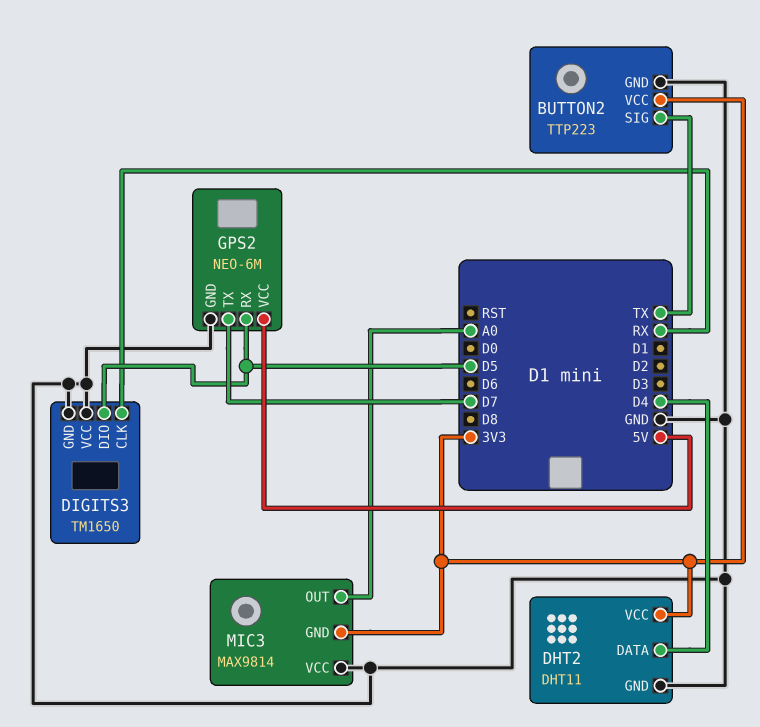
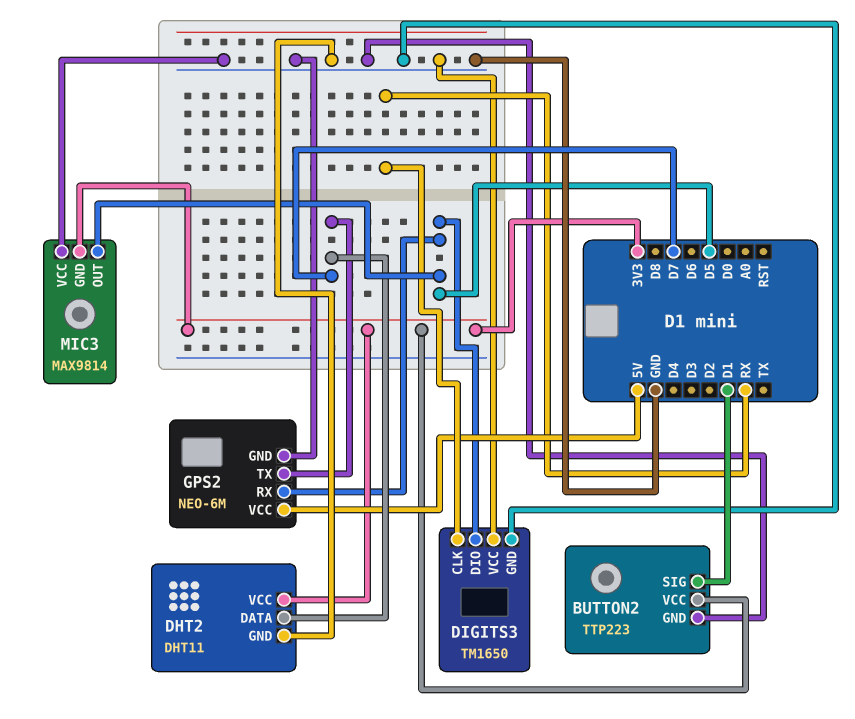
BUTTON2 pin SIG: TX -> D1
DHT2 pin DATA: D4 -> D7
MIC3 pin OUT: A0 -> D5

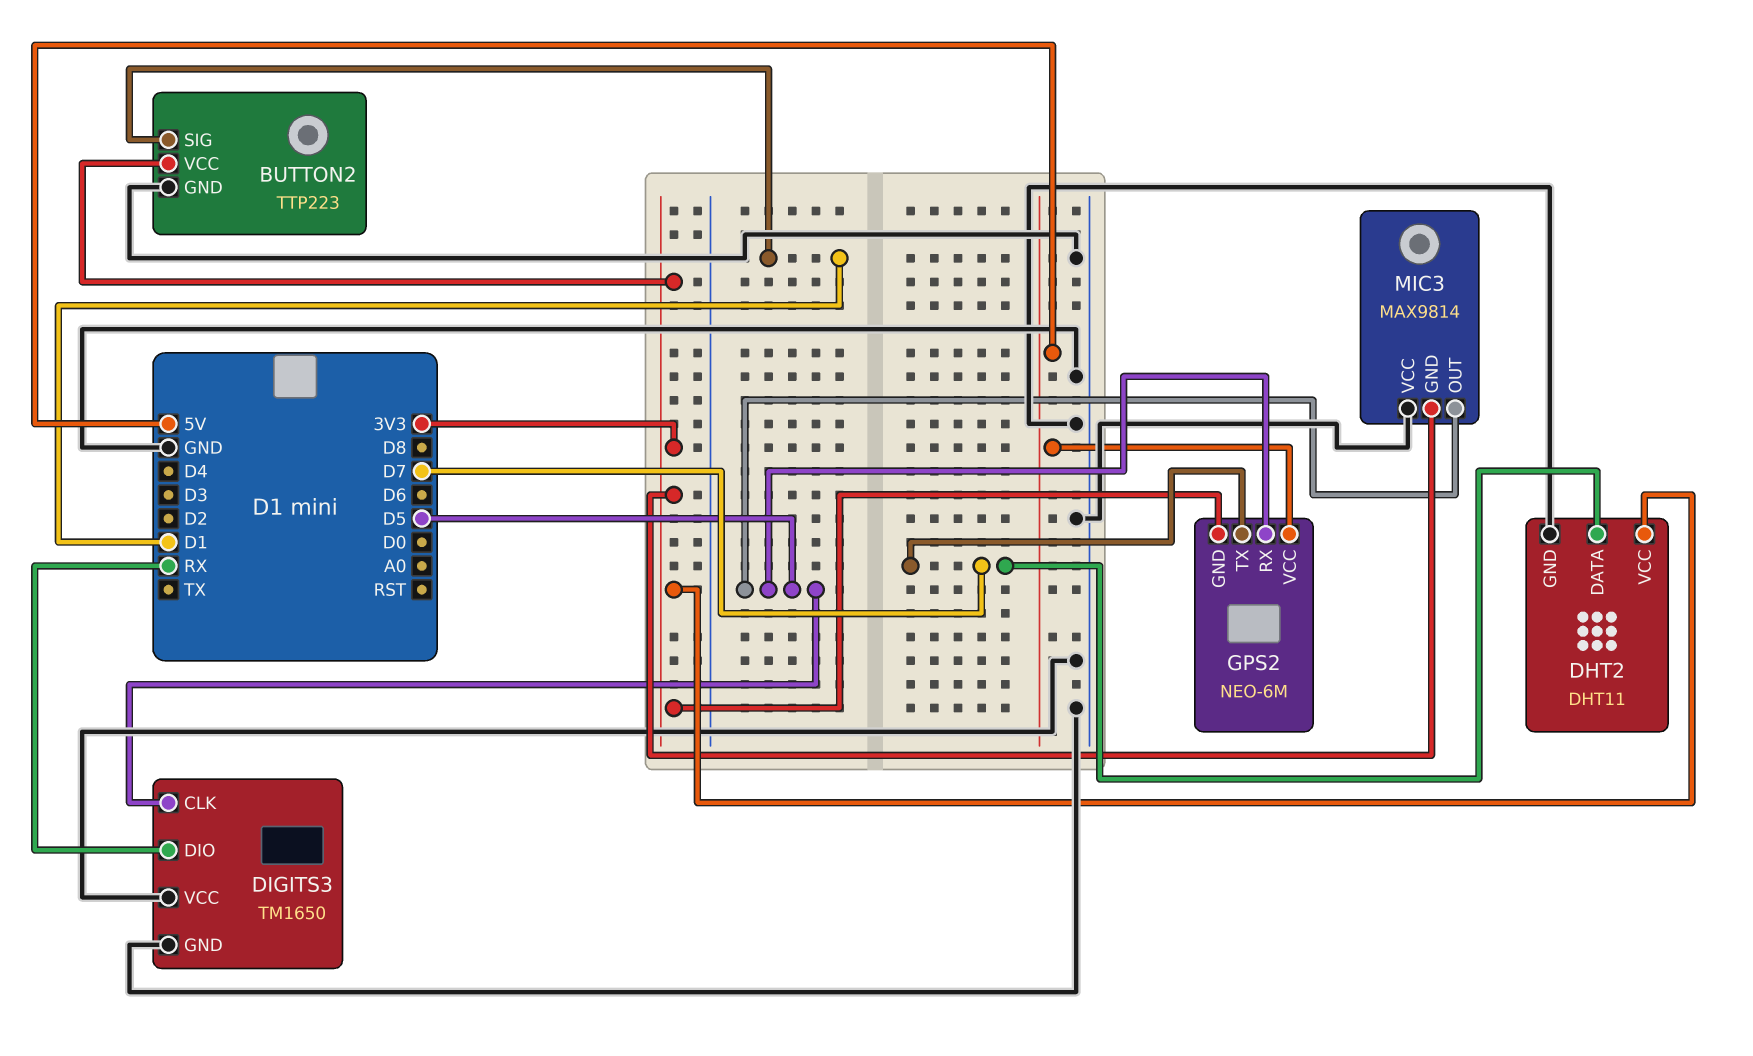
DIGITS3 pin CLK: RX -> D5
DIGITS3 pin DIO: D5 -> RX
GPS2 pin GND: GND -> 3V3

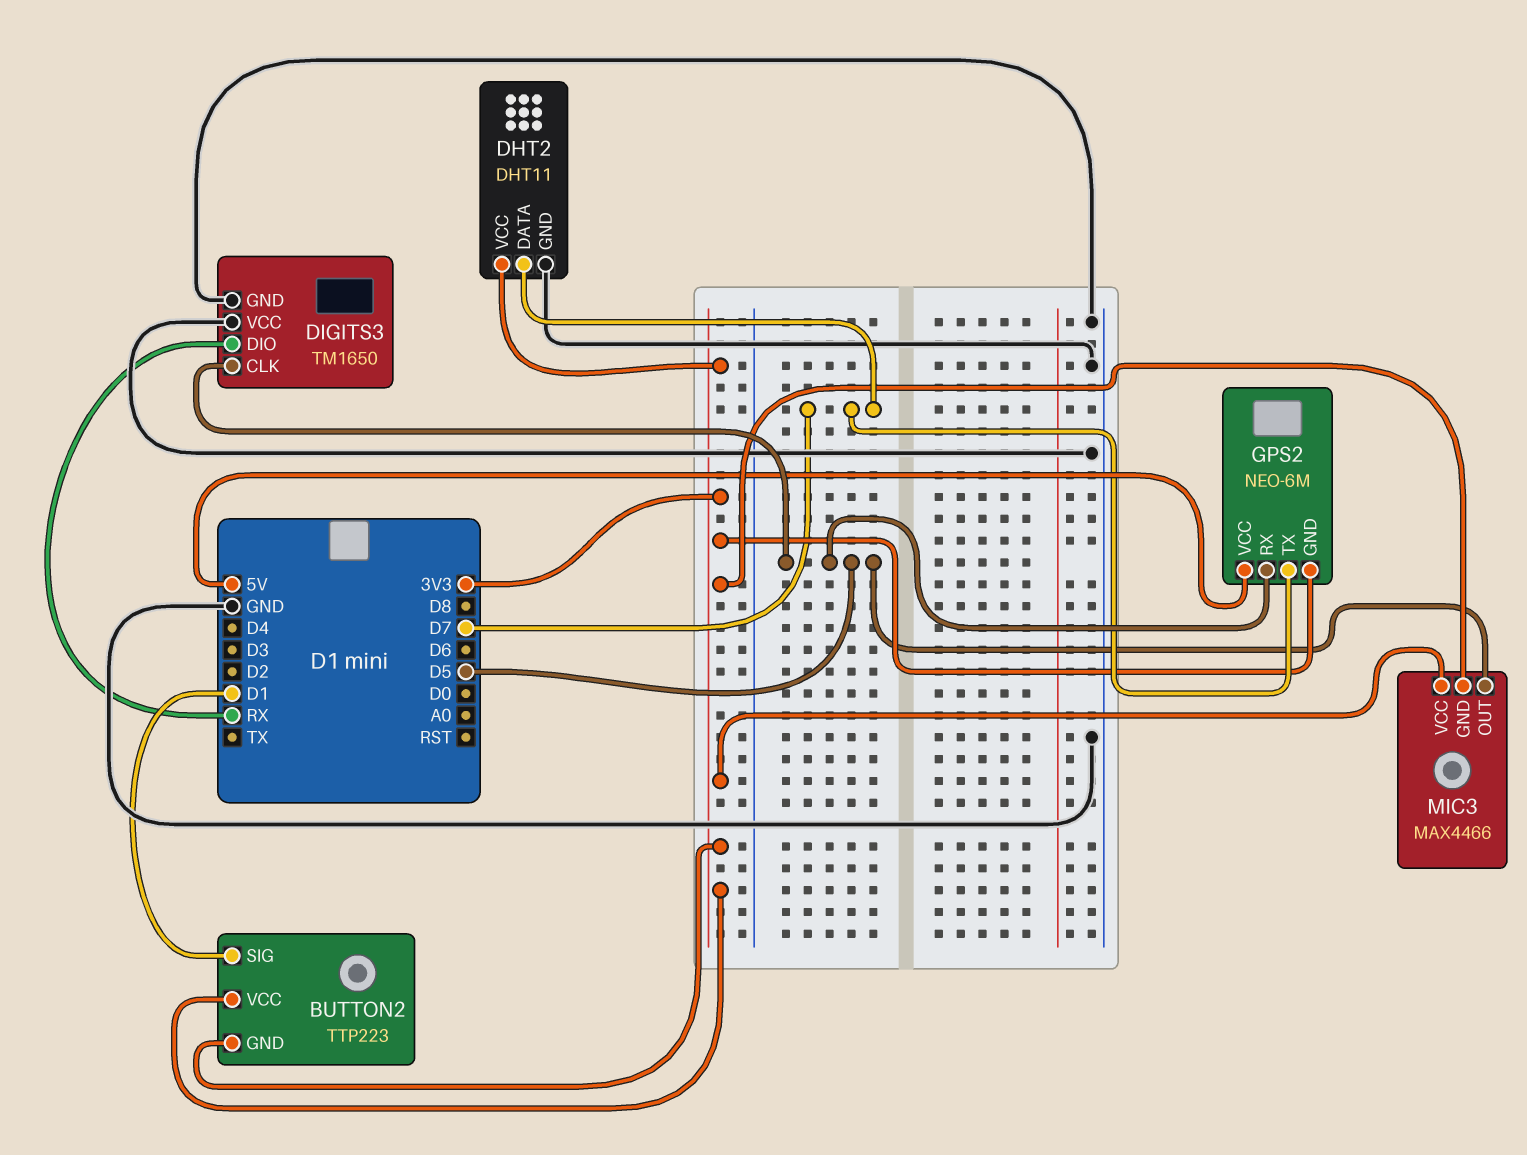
BUTTON2 pin GND: GND -> 3V3
MIC3: MAX9814 -> MAX4466
MIC3 pin VCC: GND -> 3V3

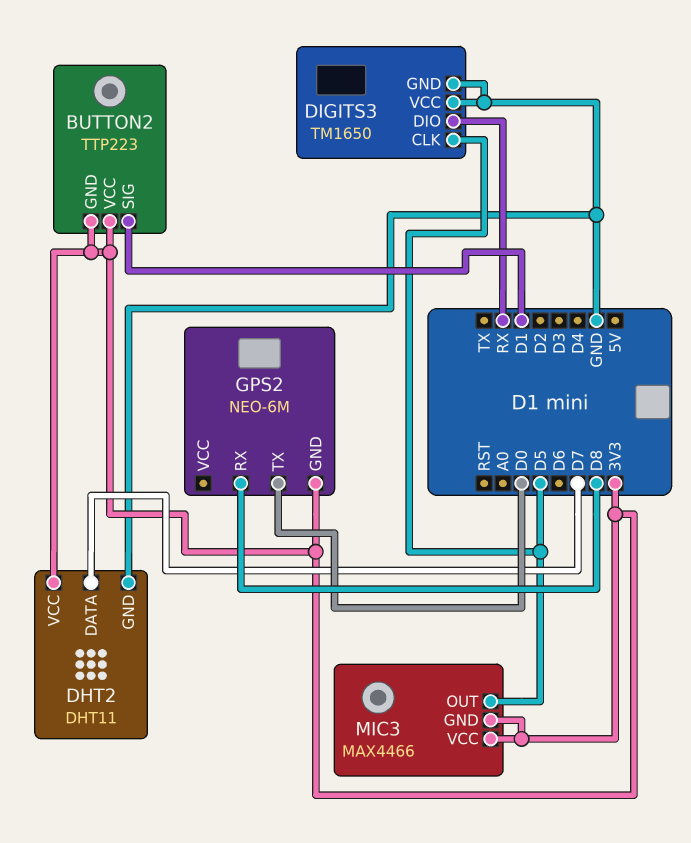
GPS2 pin RX: D5 -> D8
GPS2 pin TX: D7 -> D0
GPS2 pin VCC: 5V -> none

